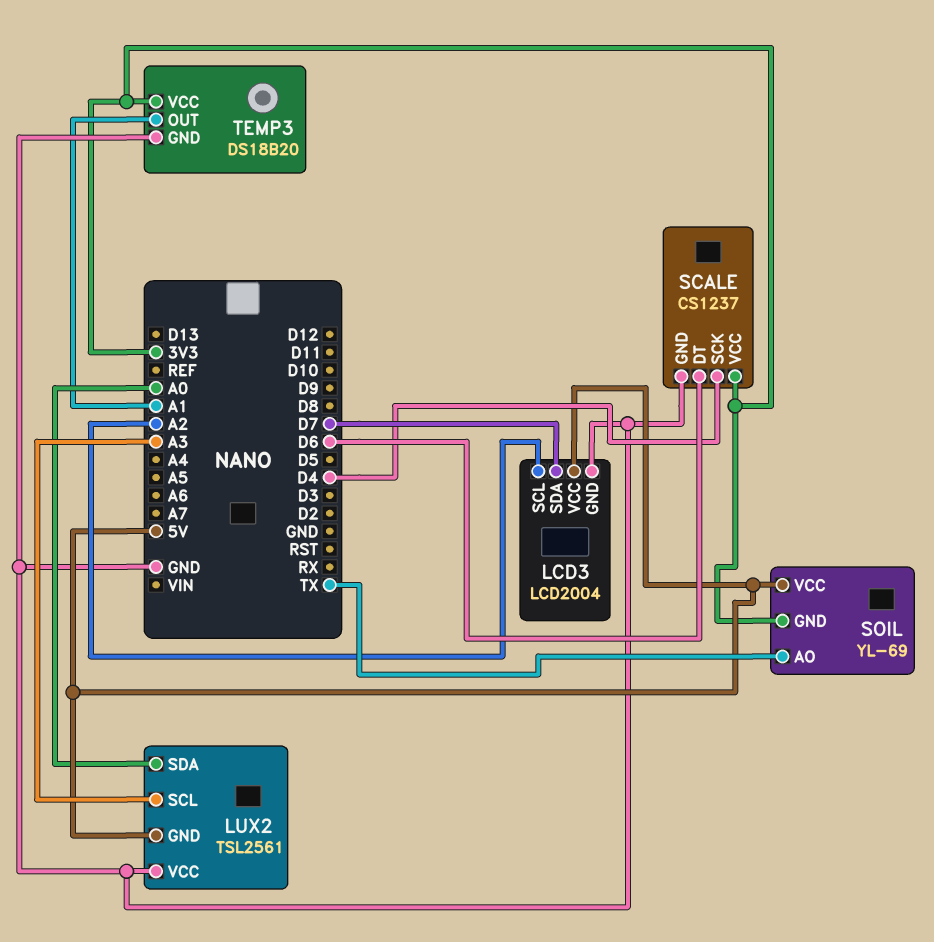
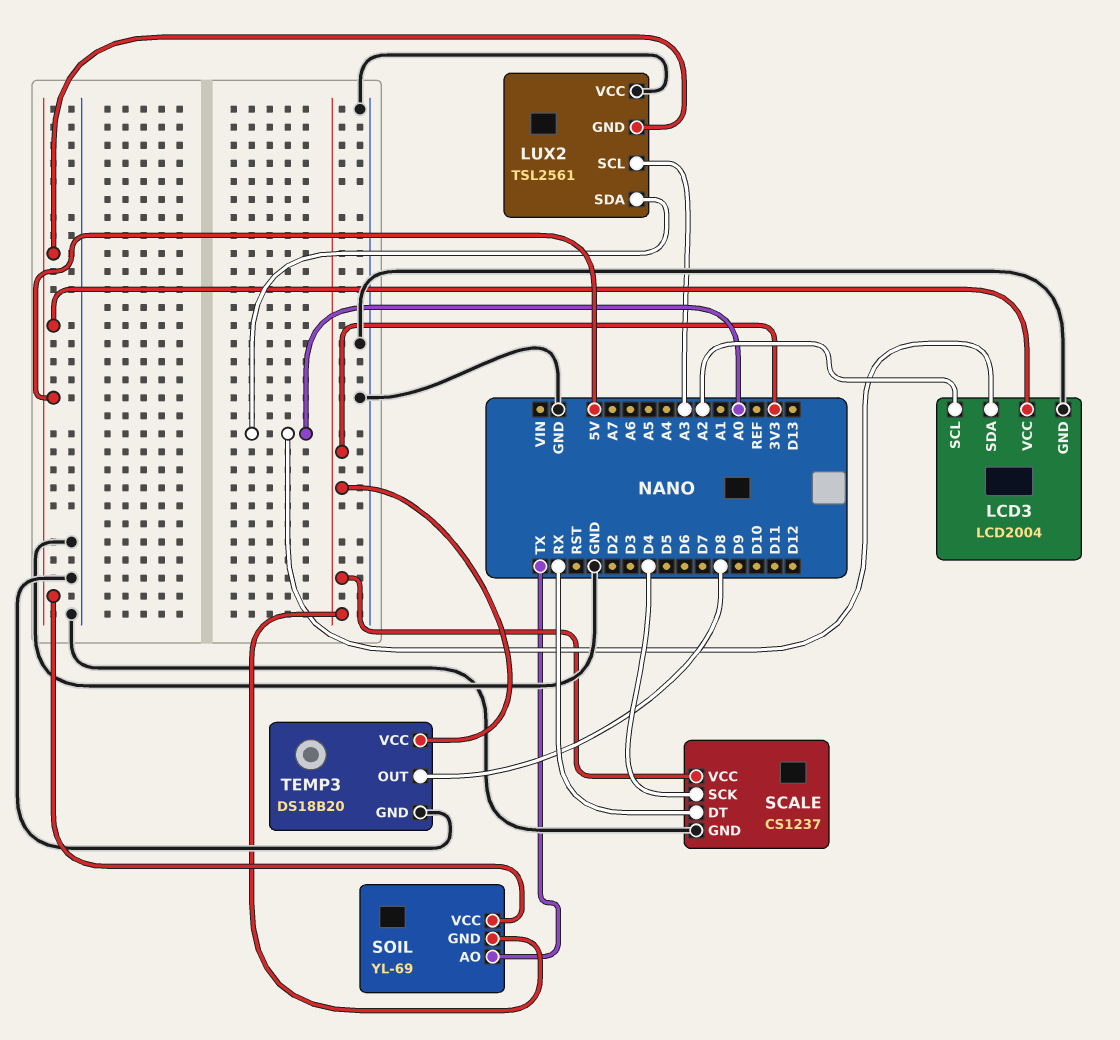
LCD3 pin SDA: D7 -> A0
SCALE pin DT: D6 -> RX
TEMP3 pin OUT: A1 -> D8

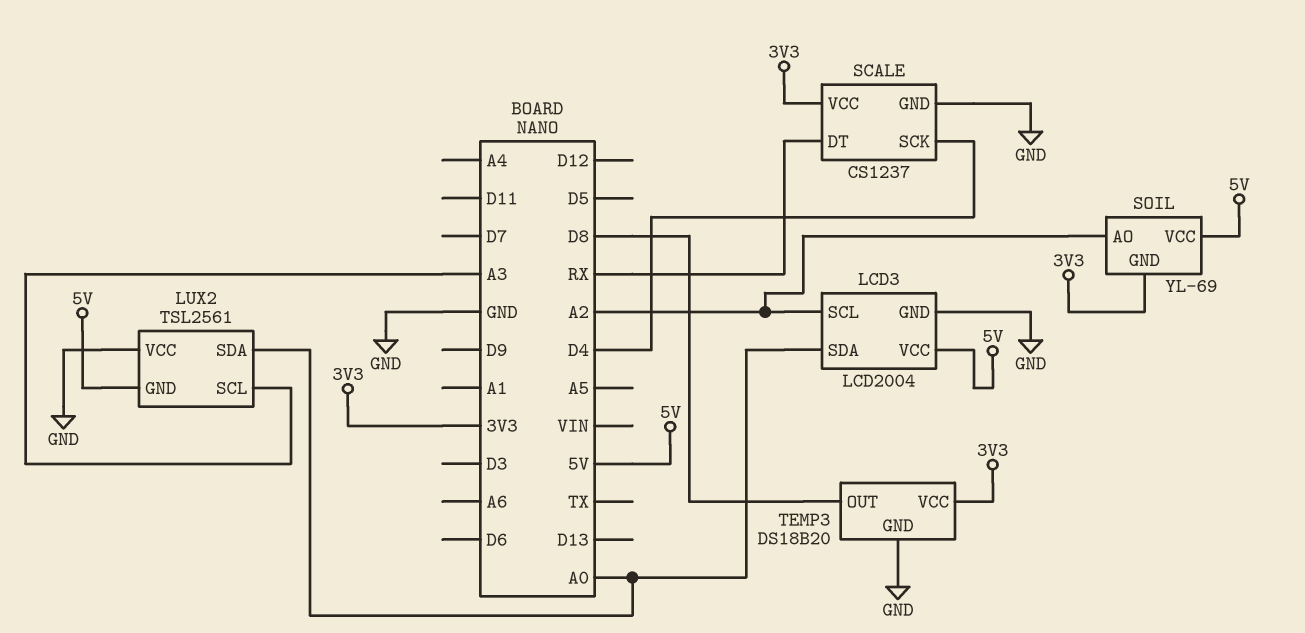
SOIL pin AO: TX -> A2

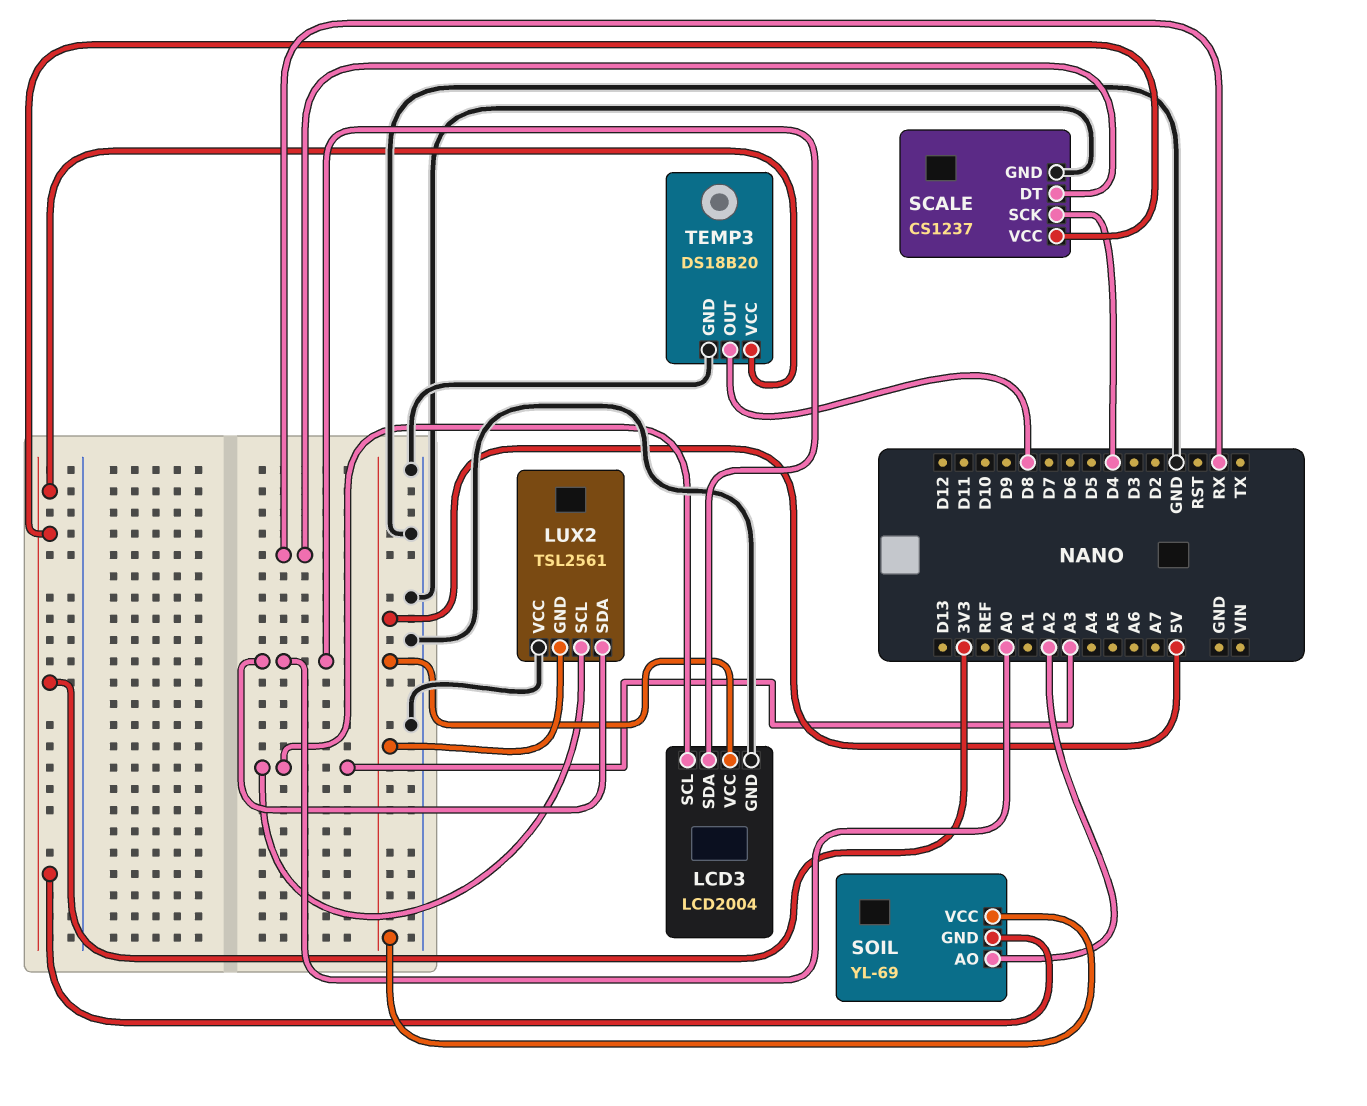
LCD3 pin SCL: A2 -> A3

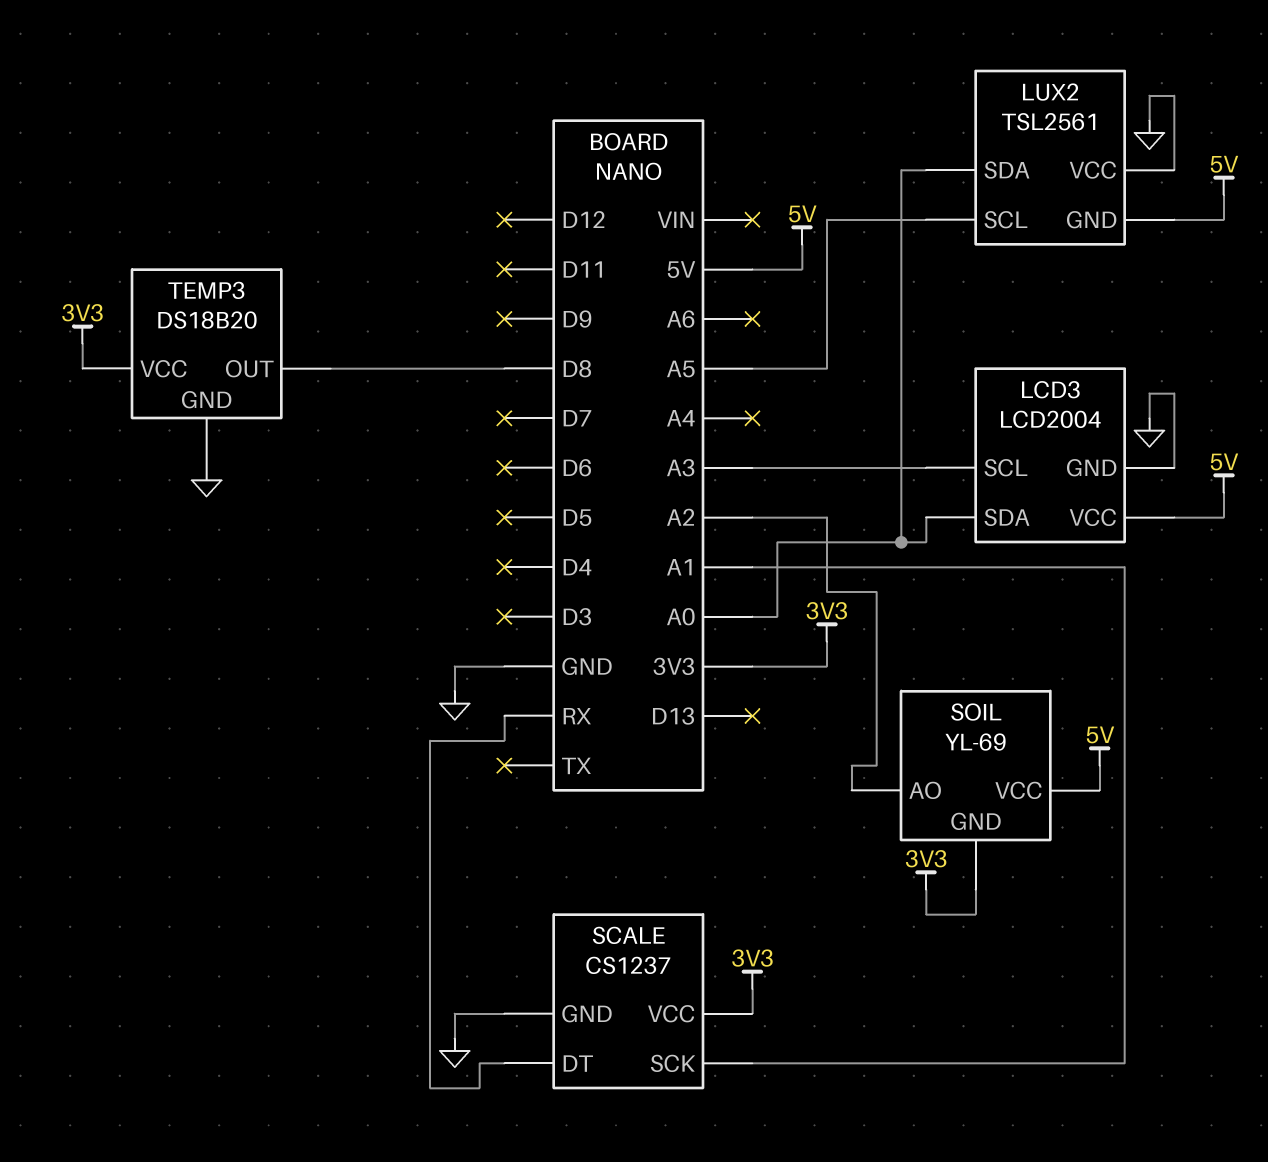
LUX2 pin SCL: A3 -> A5
SCALE pin SCK: D4 -> A1

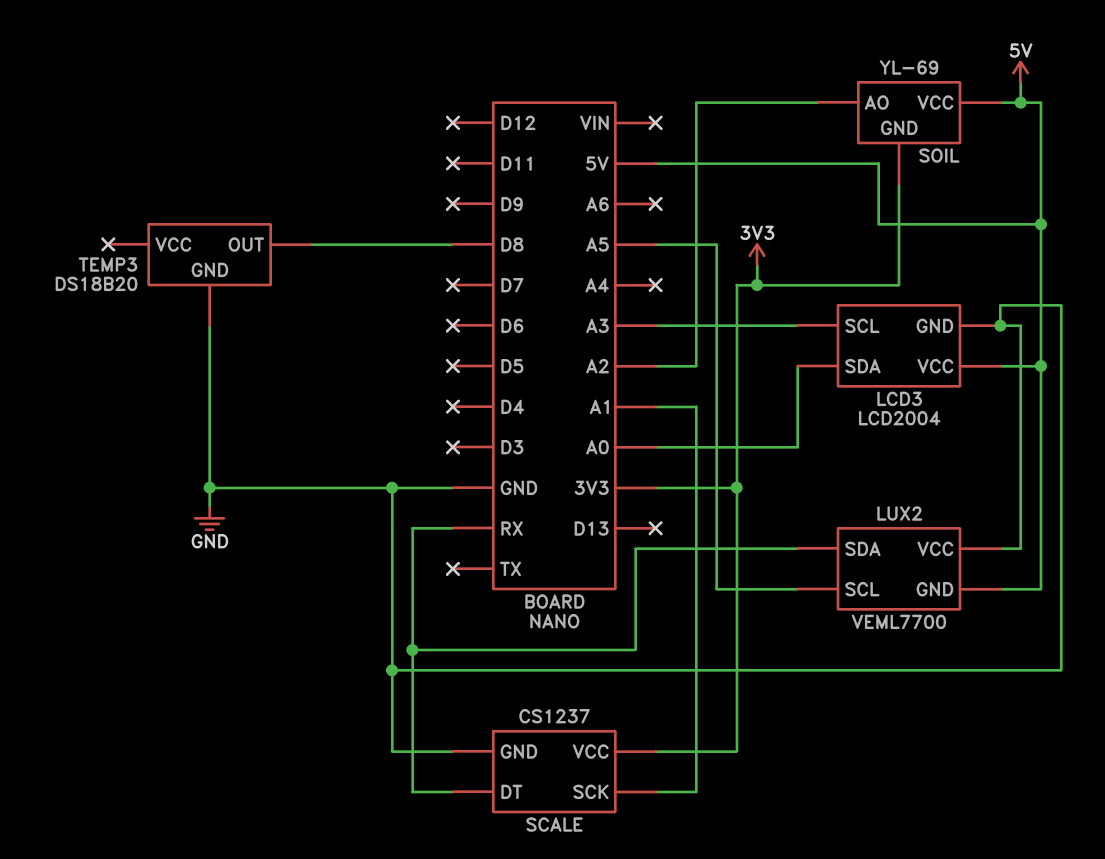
LUX2: TSL2561 -> VEML7700
LUX2 pin SDA: A0 -> RX
TEMP3 pin VCC: 3V3 -> none

